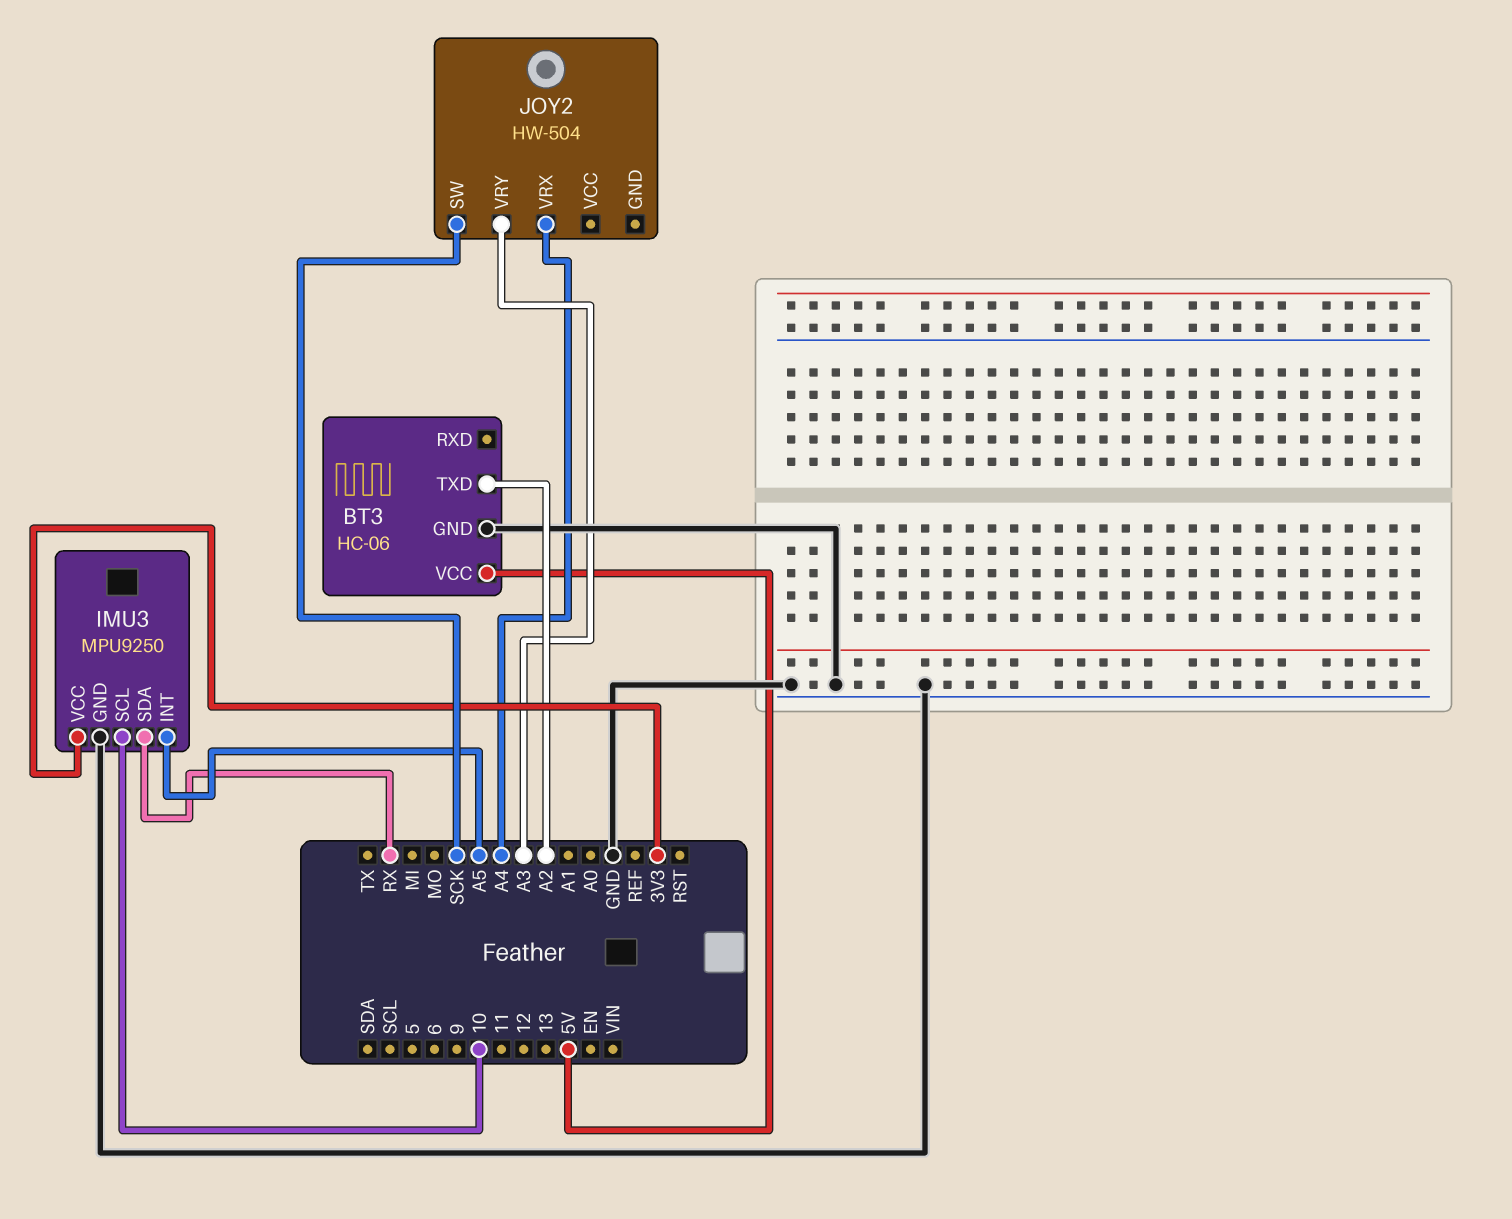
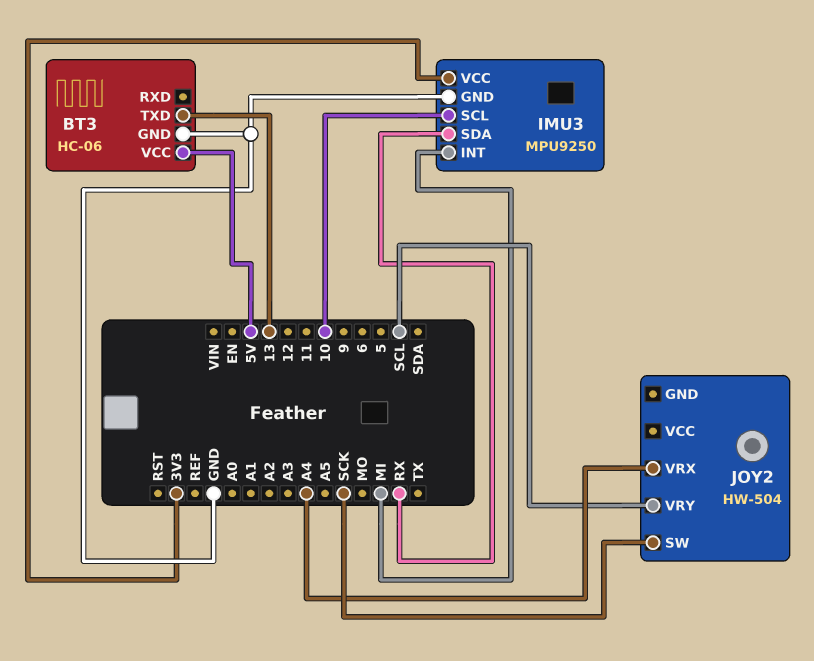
BT3 pin TXD: A2 -> 13
IMU3 pin INT: A5 -> MI
JOY2 pin VRY: A3 -> SCL

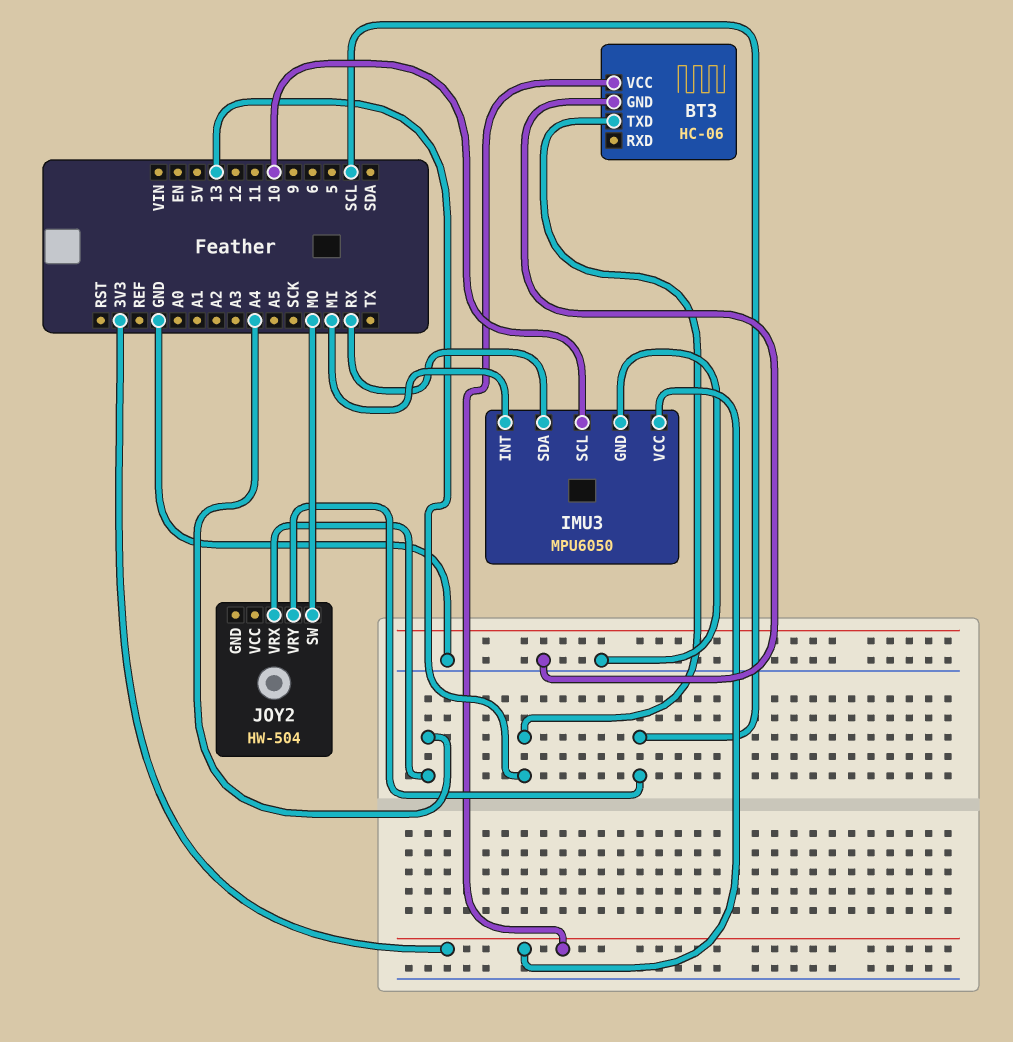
BT3 pin VCC: 5V -> 3V3
IMU3: MPU9250 -> MPU6050
JOY2 pin SW: SCK -> MO

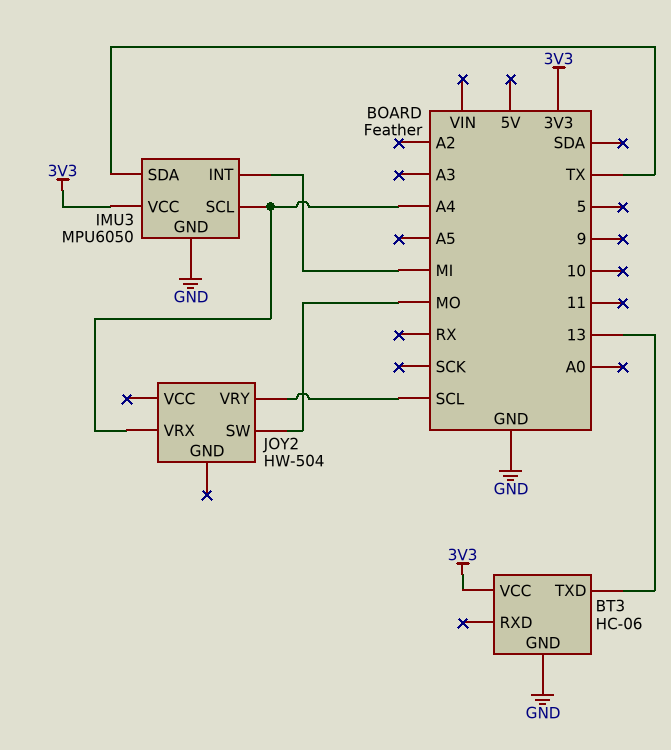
IMU3 pin SCL: 10 -> A4
IMU3 pin SDA: RX -> TX

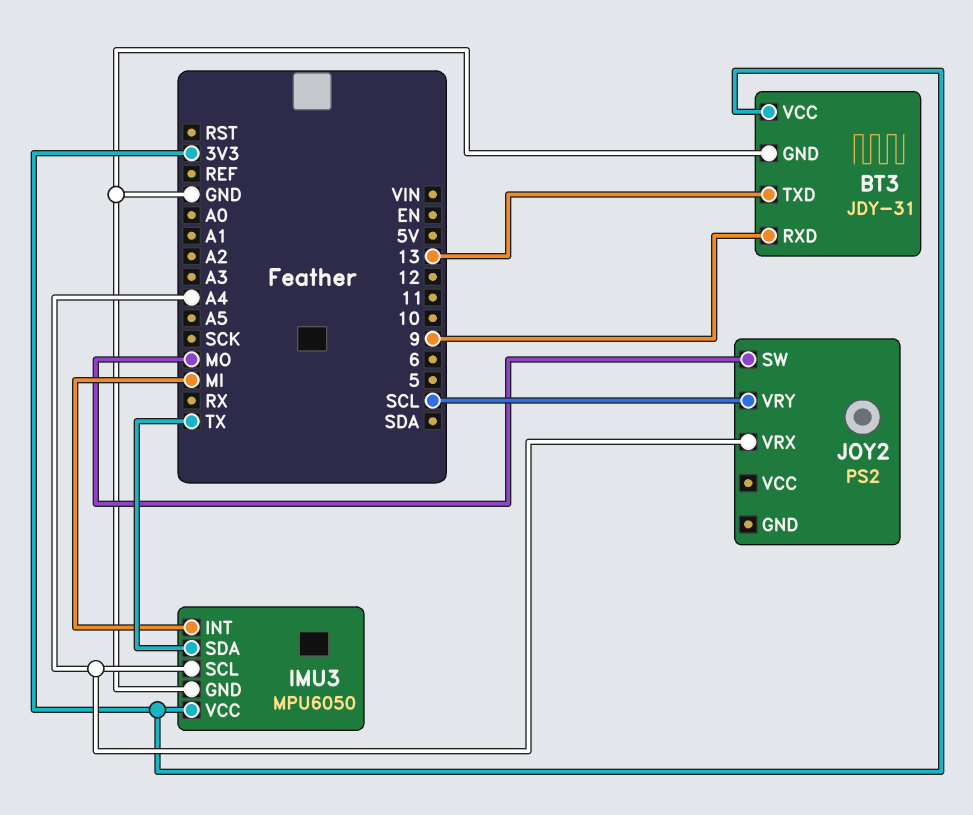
BT3: HC-06 -> JDY-31
BT3 pin RXD: none -> 9
JOY2: HW-504 -> PS2

